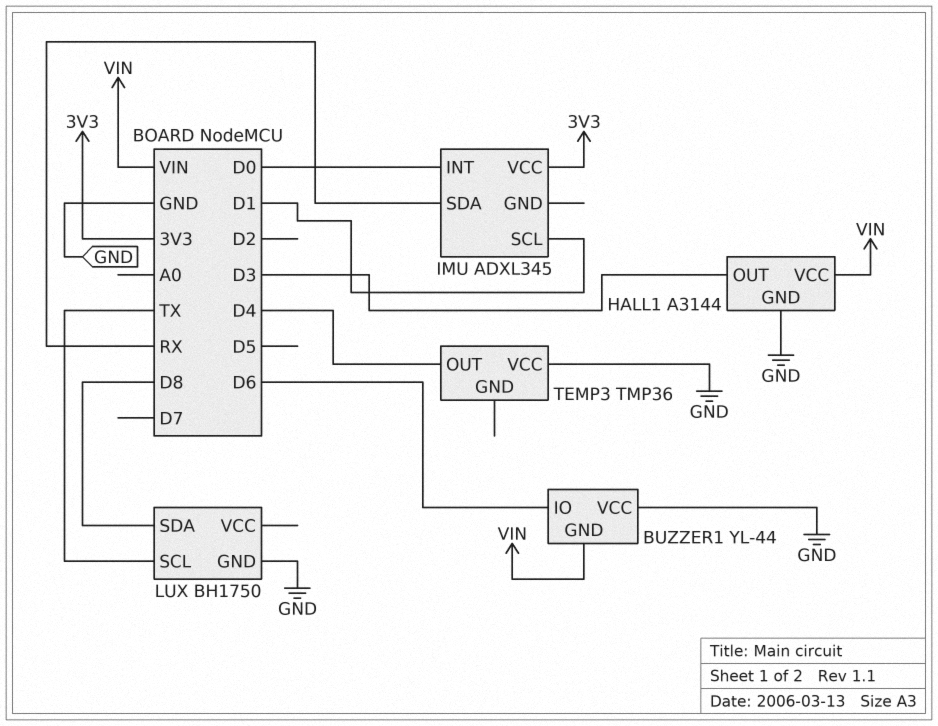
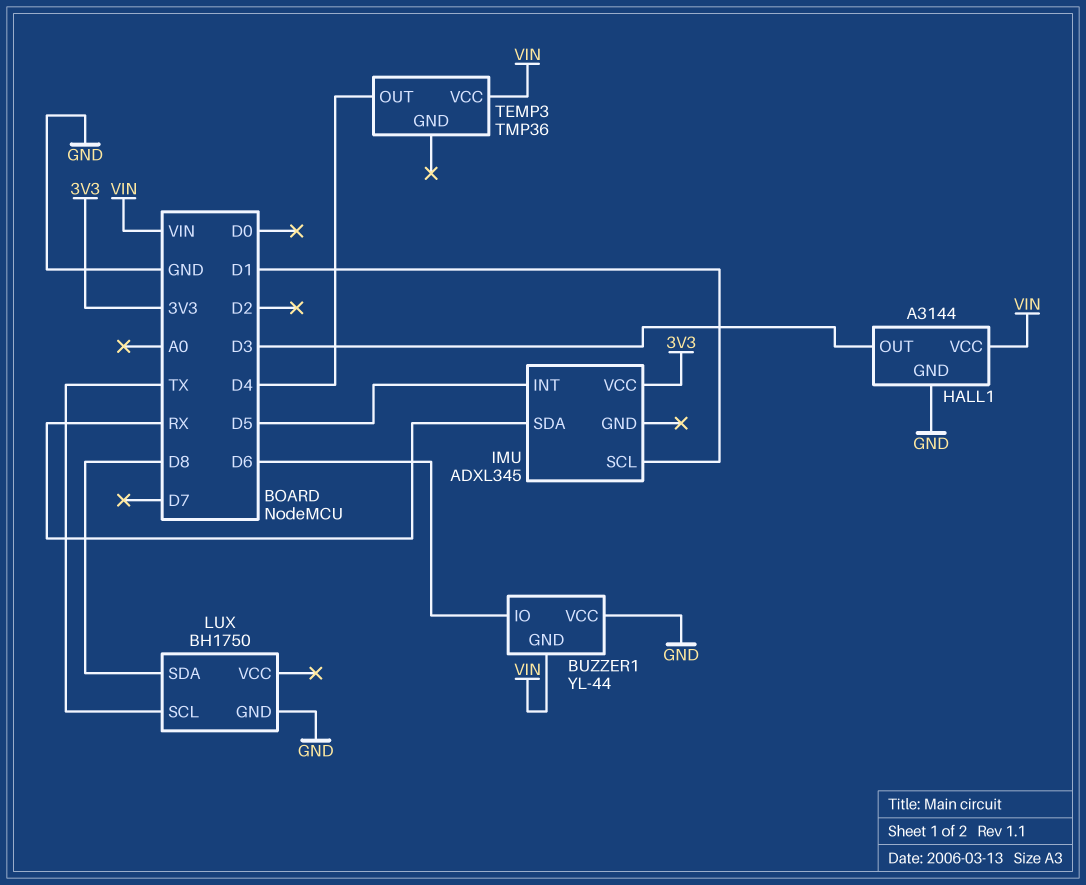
IMU pin INT: D0 -> D5
TEMP3 pin VCC: GND -> VIN

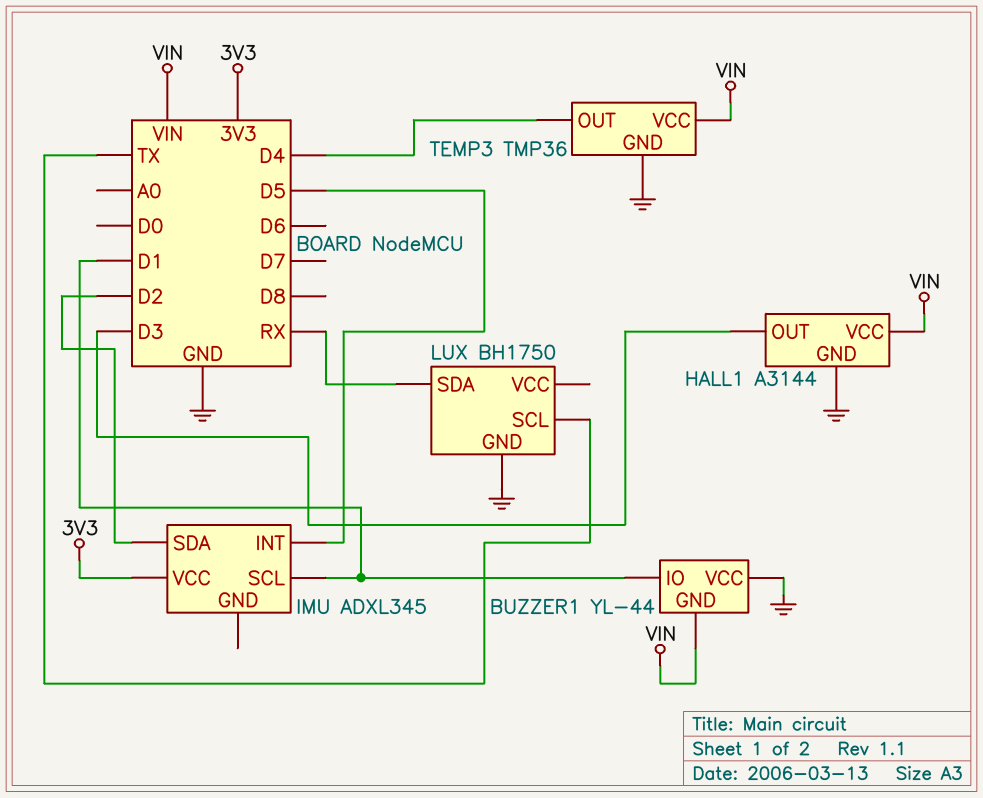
BUZZER1 pin IO: D6 -> D1
IMU pin SDA: RX -> D2
LUX pin SDA: D8 -> RX
TEMP3 pin GND: none -> GND

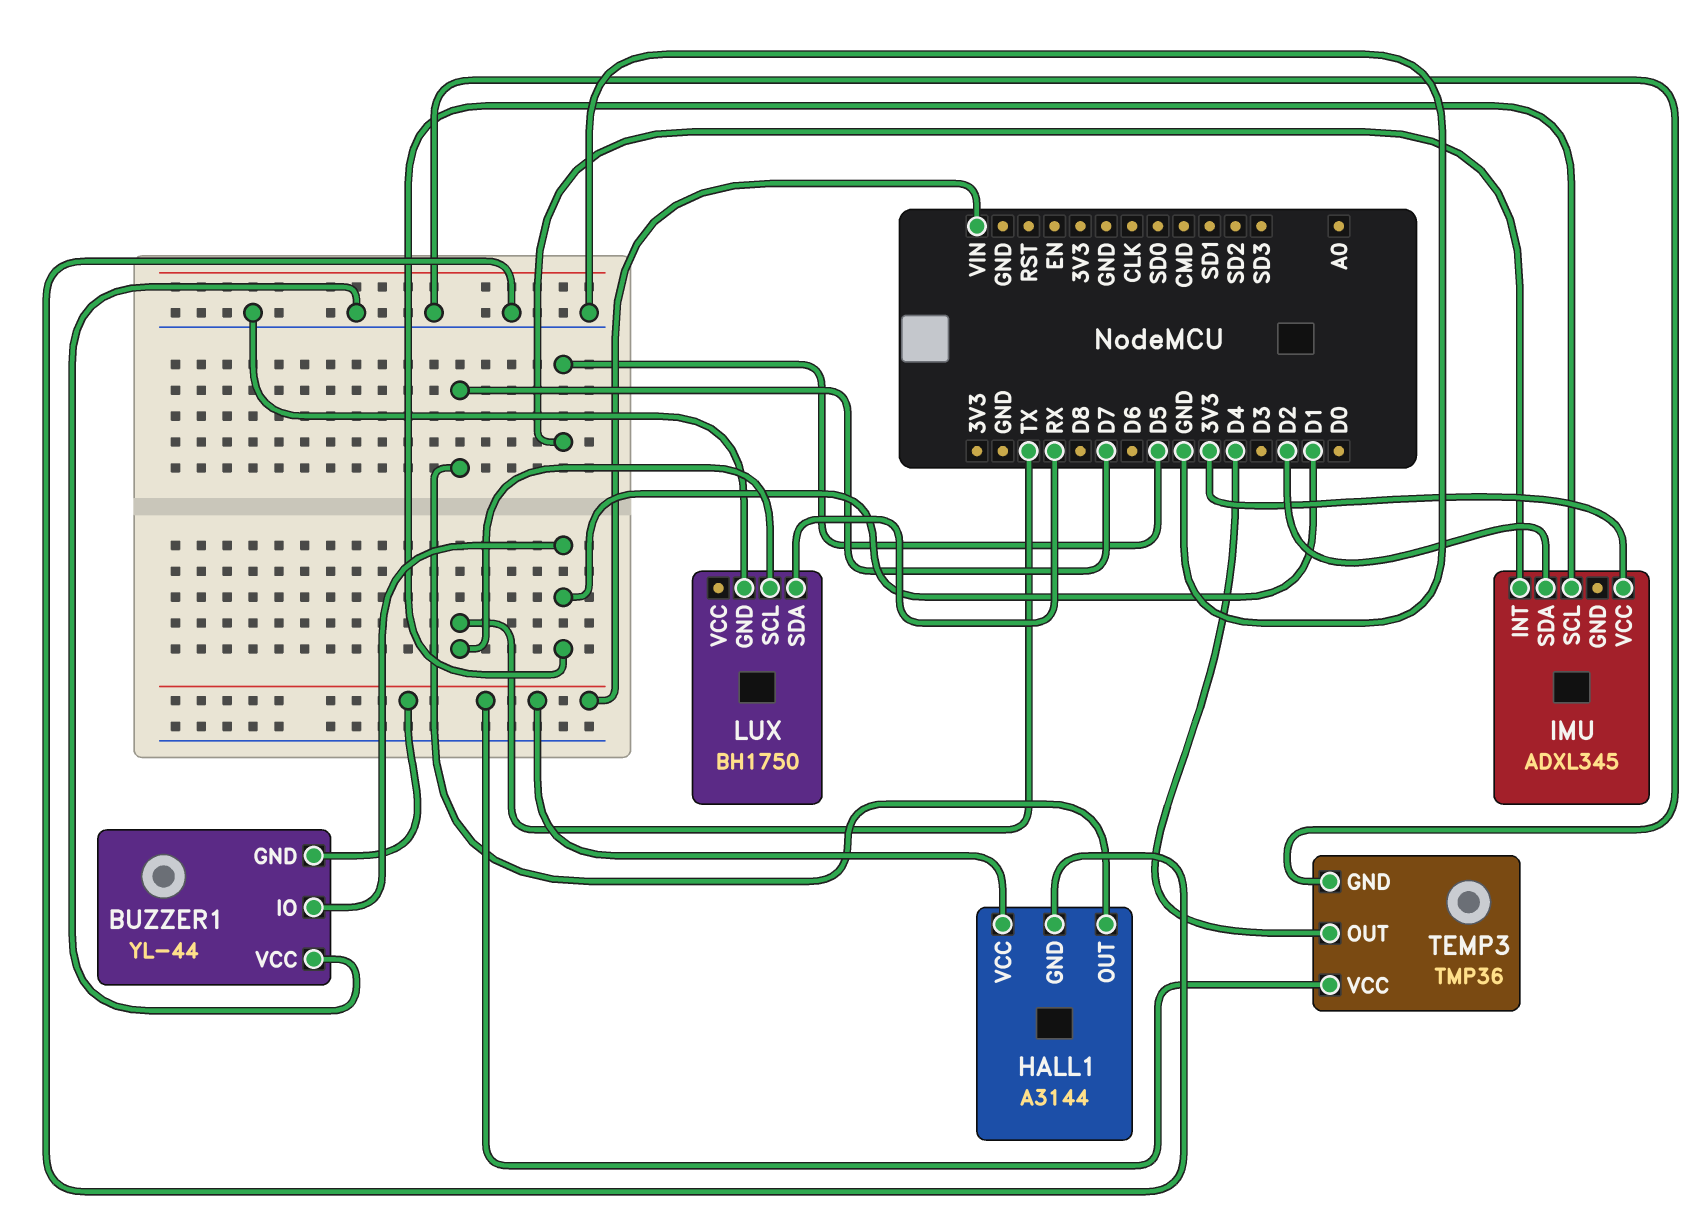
HALL1 pin OUT: D3 -> D7

